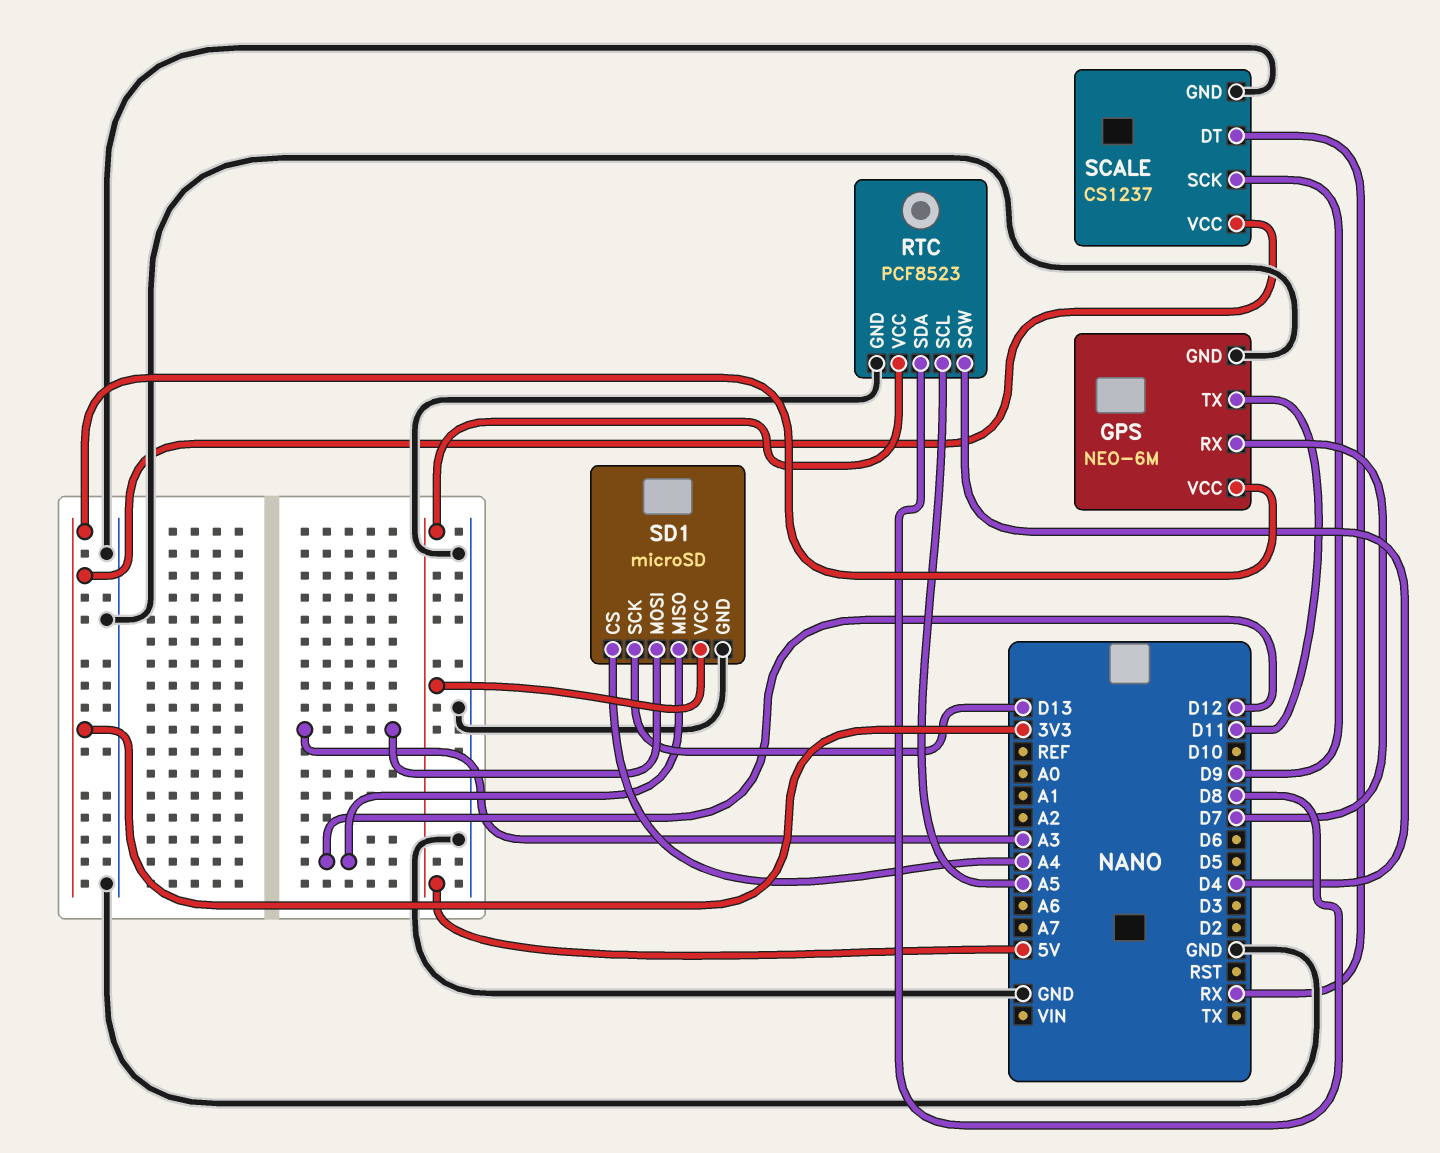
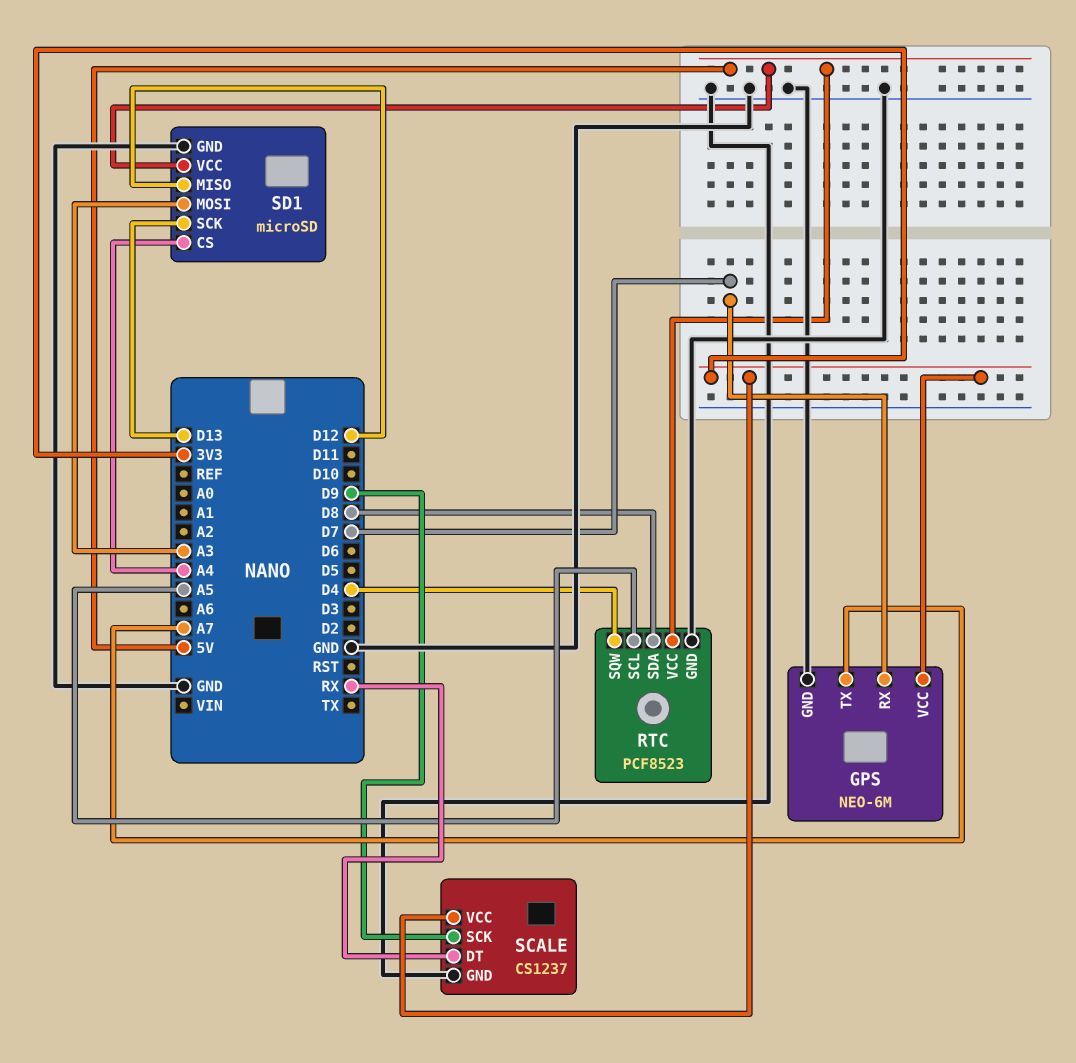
GPS pin TX: D11 -> A7

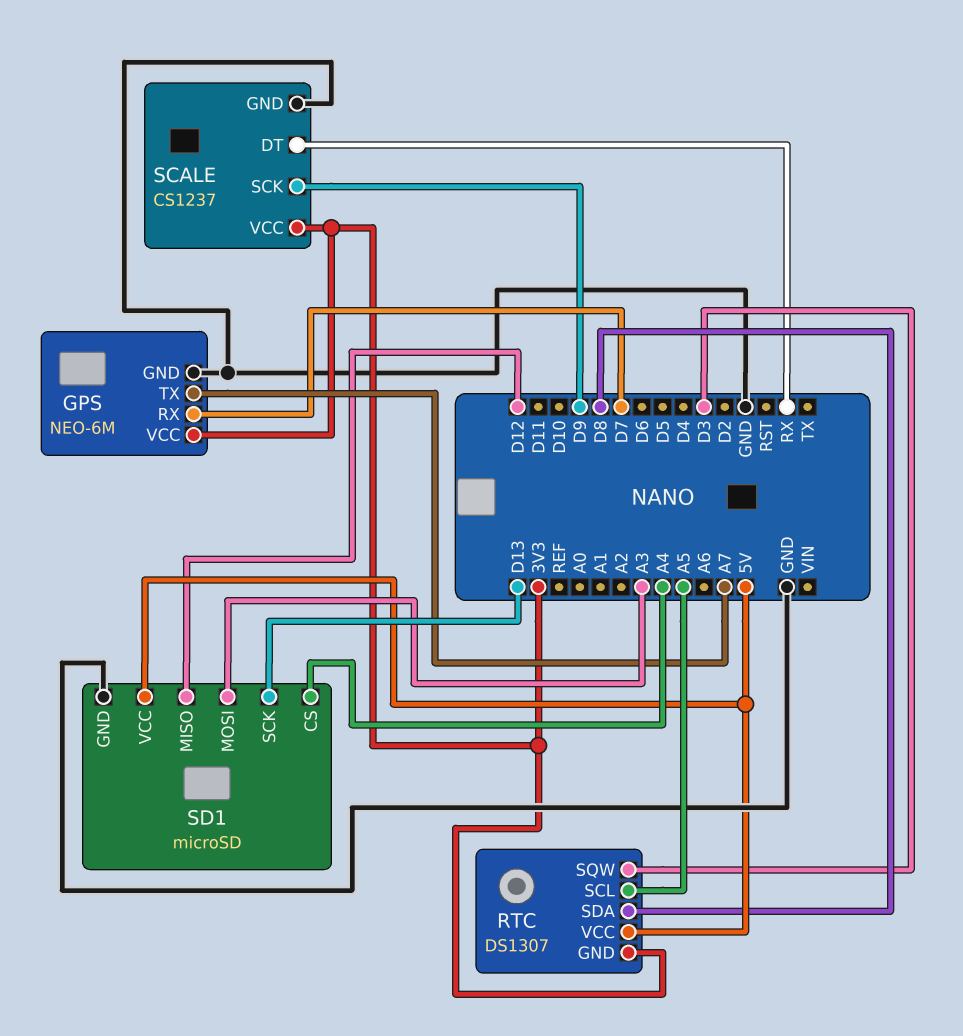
RTC: PCF8523 -> DS1307
RTC pin GND: GND -> 3V3
RTC pin SQW: D4 -> D3

